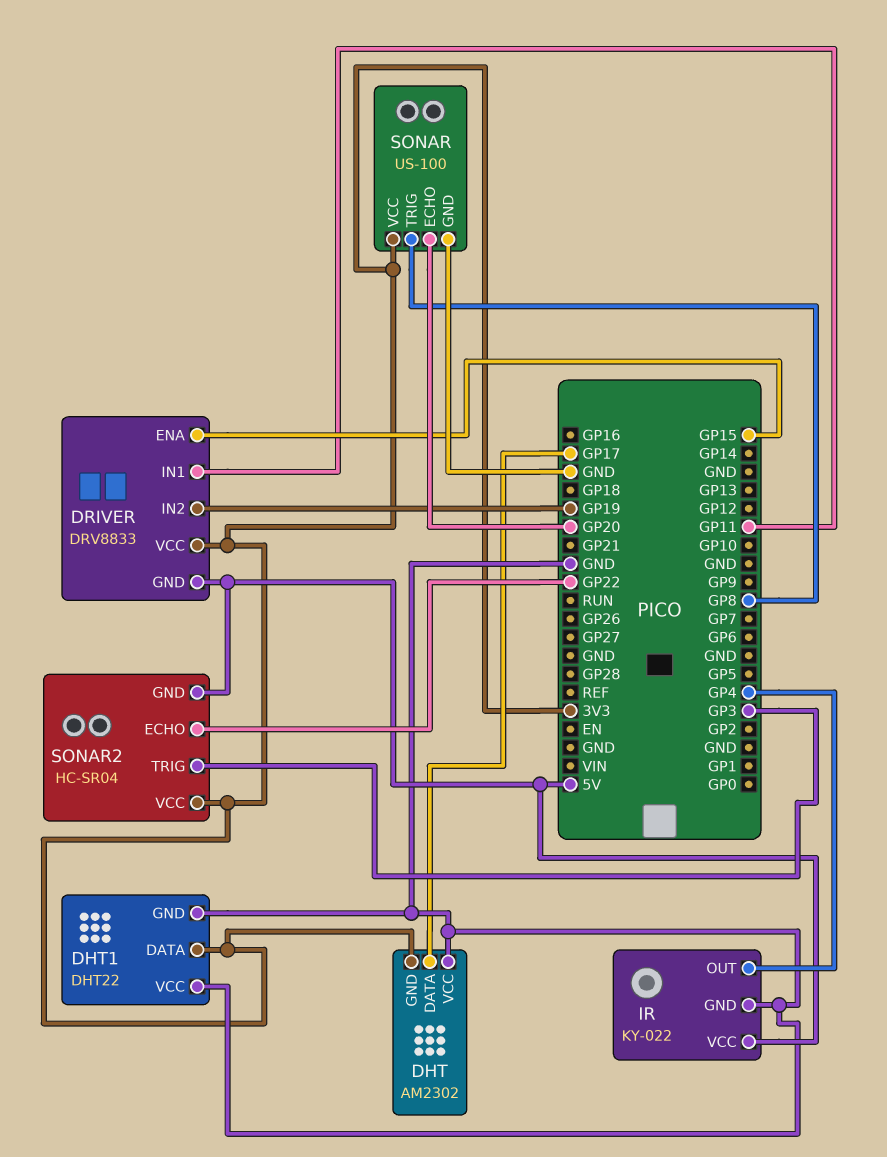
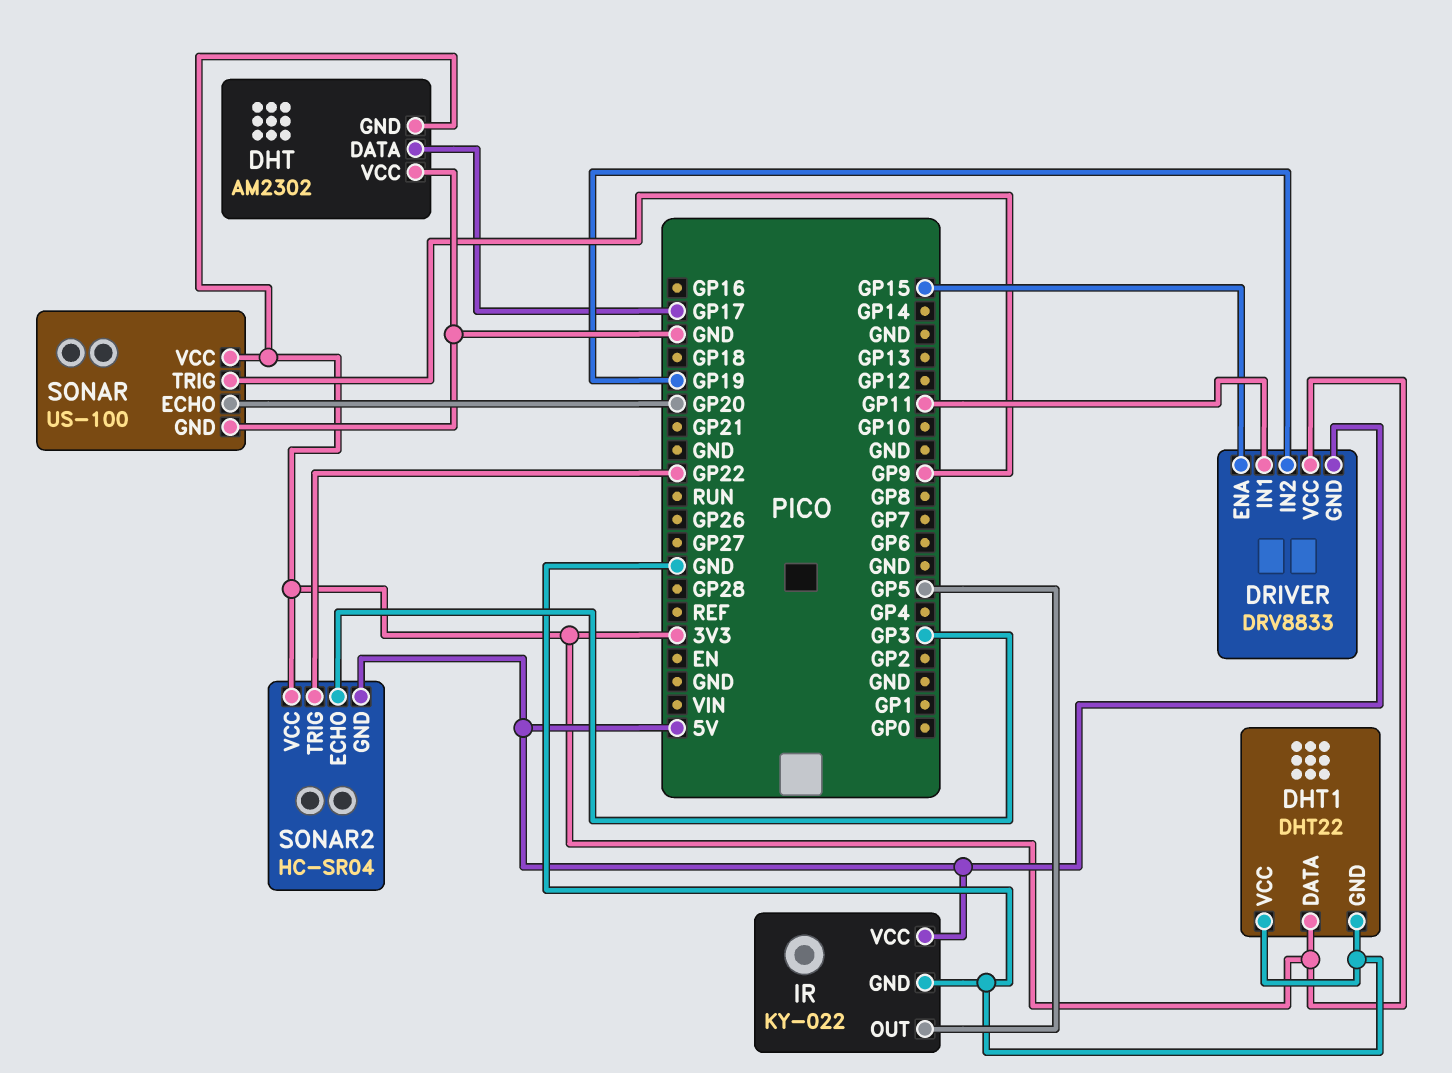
IR pin OUT: GP4 -> GP5
SONAR pin TRIG: GP8 -> GP9
SONAR2 pin ECHO: GP22 -> GP3
SONAR2 pin TRIG: GP3 -> GP22

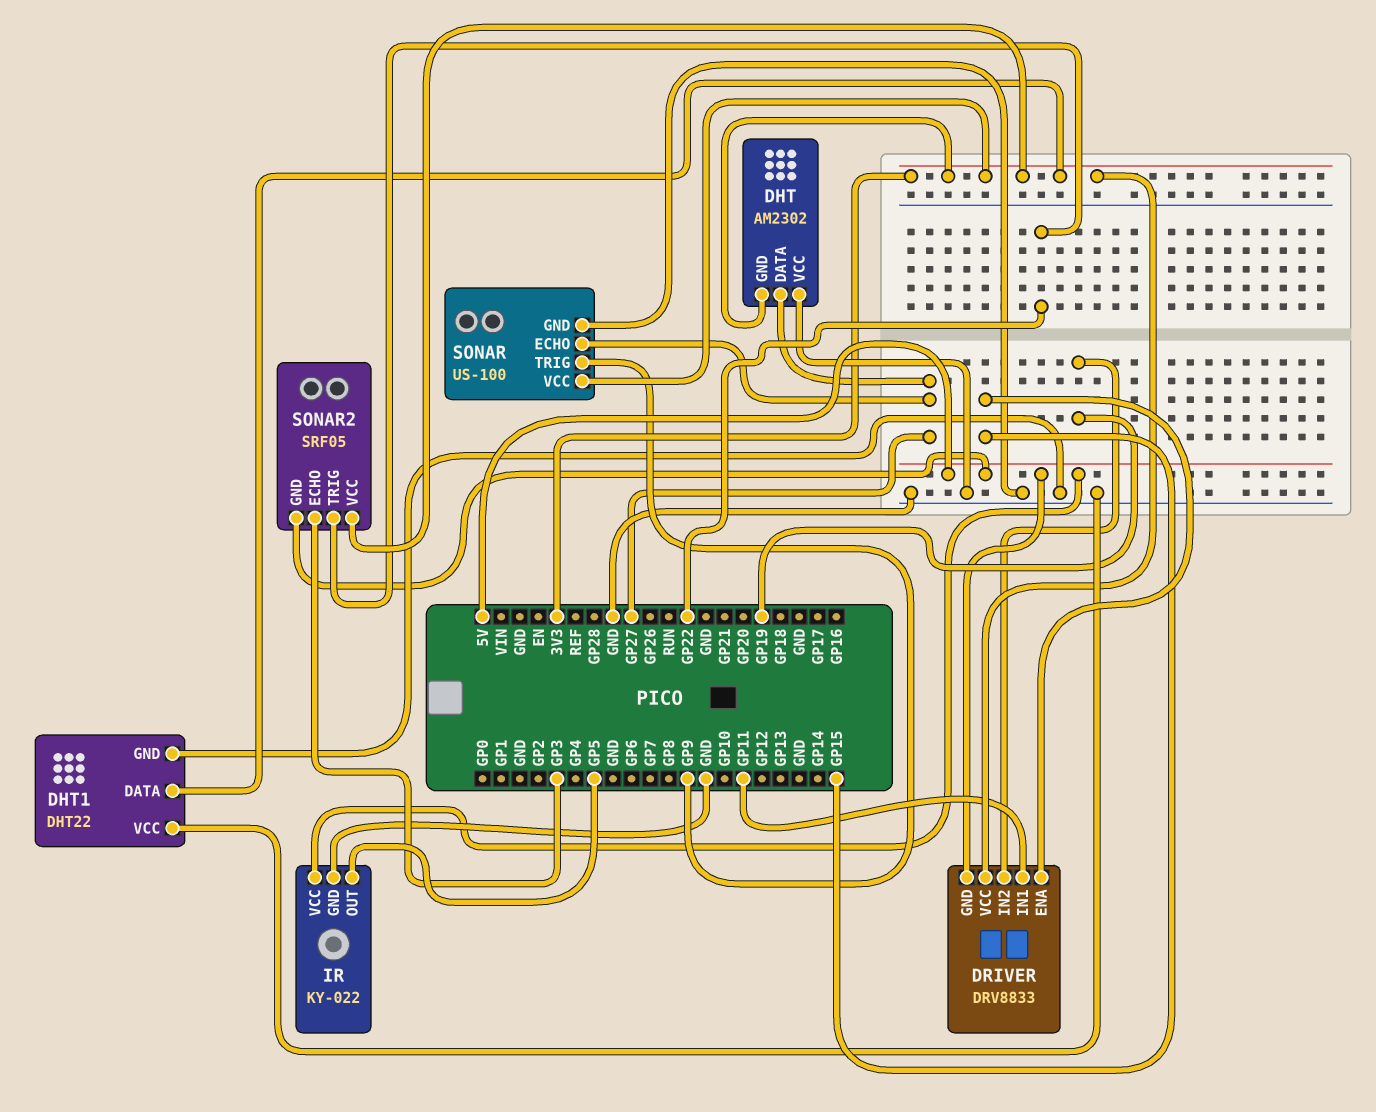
DHT pin DATA: GP17 -> GP27
SONAR pin ECHO: GP20 -> GP27
SONAR2: HC-SR04 -> SRF05

